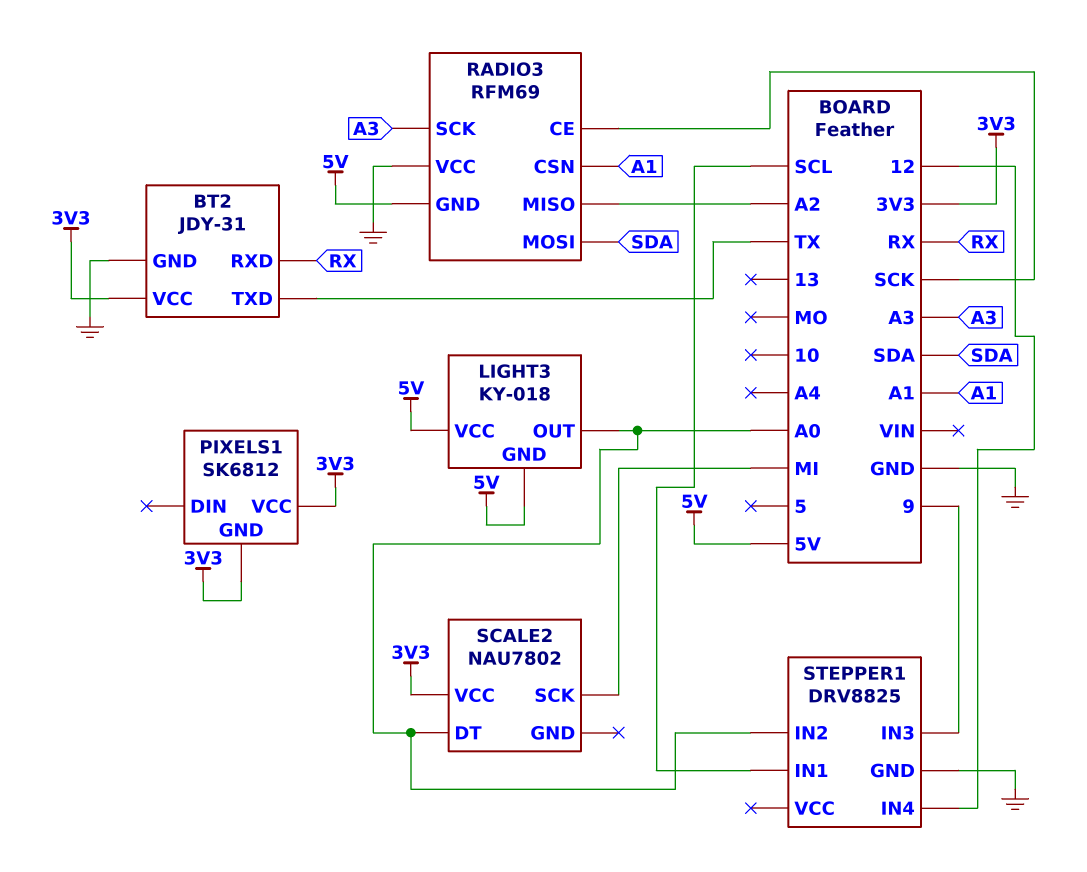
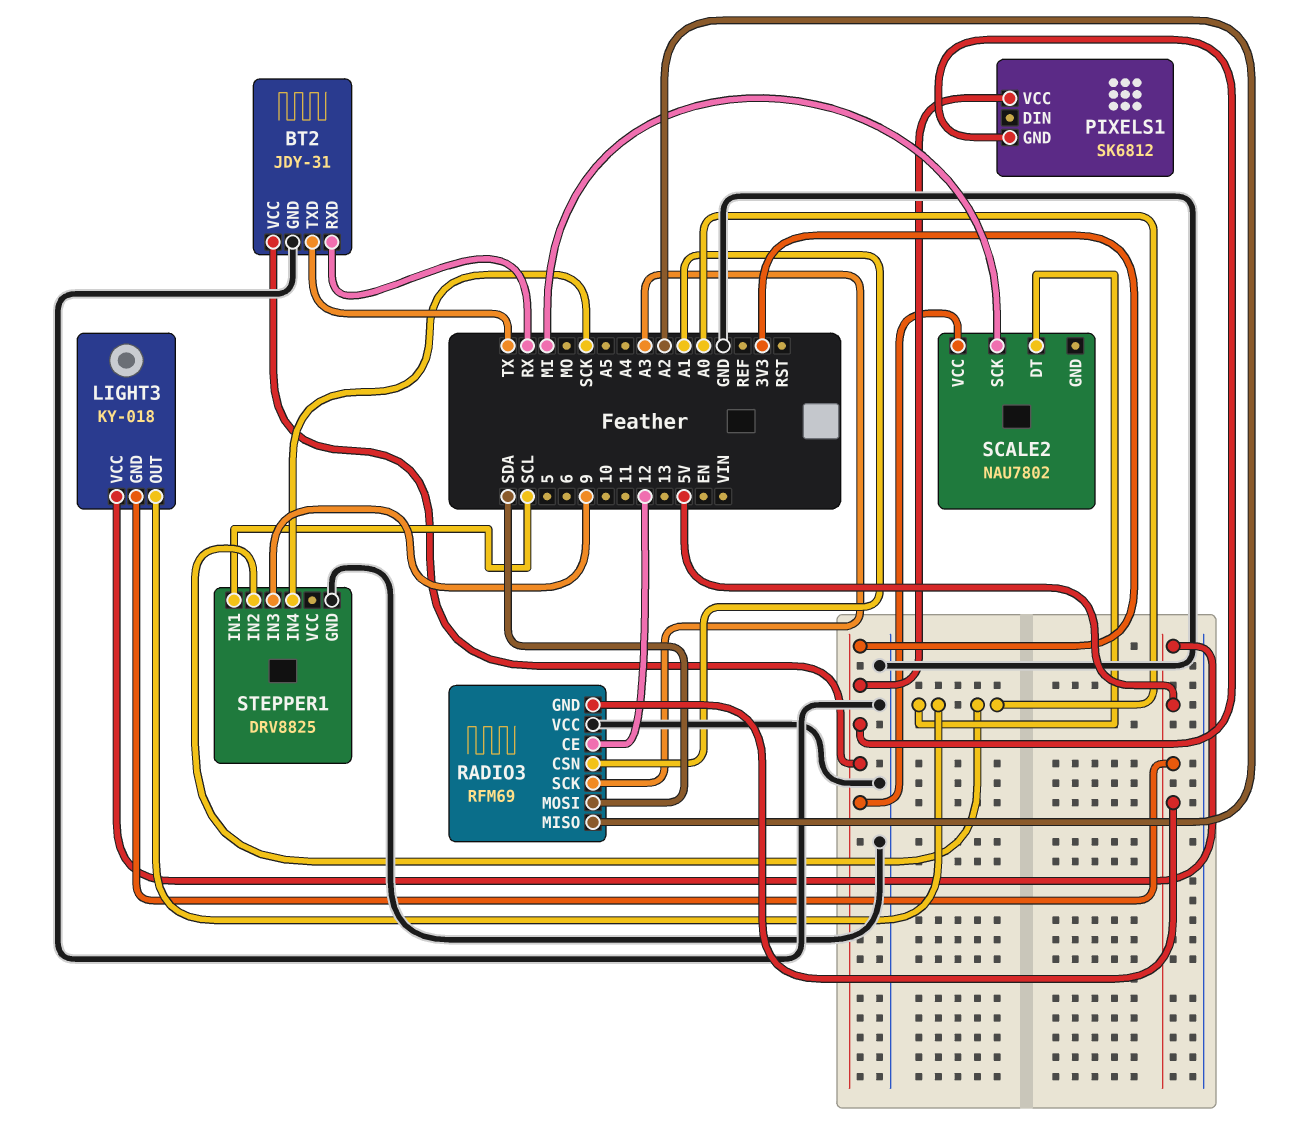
RADIO3 pin CE: SCK -> 12
STEPPER1 pin IN4: 12 -> SCK

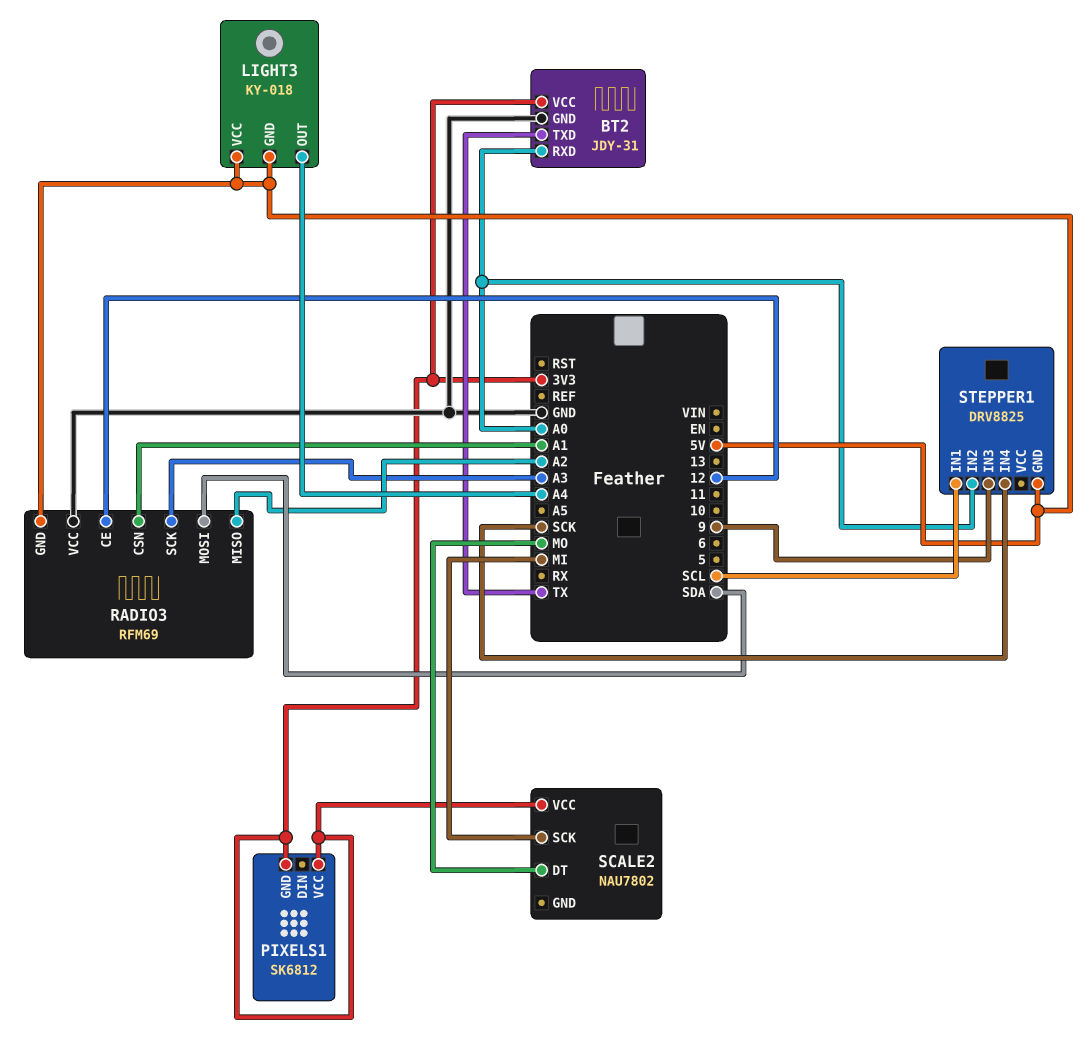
BT2 pin RXD: RX -> A0
LIGHT3 pin OUT: A0 -> A4
SCALE2 pin DT: A0 -> MO
STEPPER1 pin GND: GND -> 5V

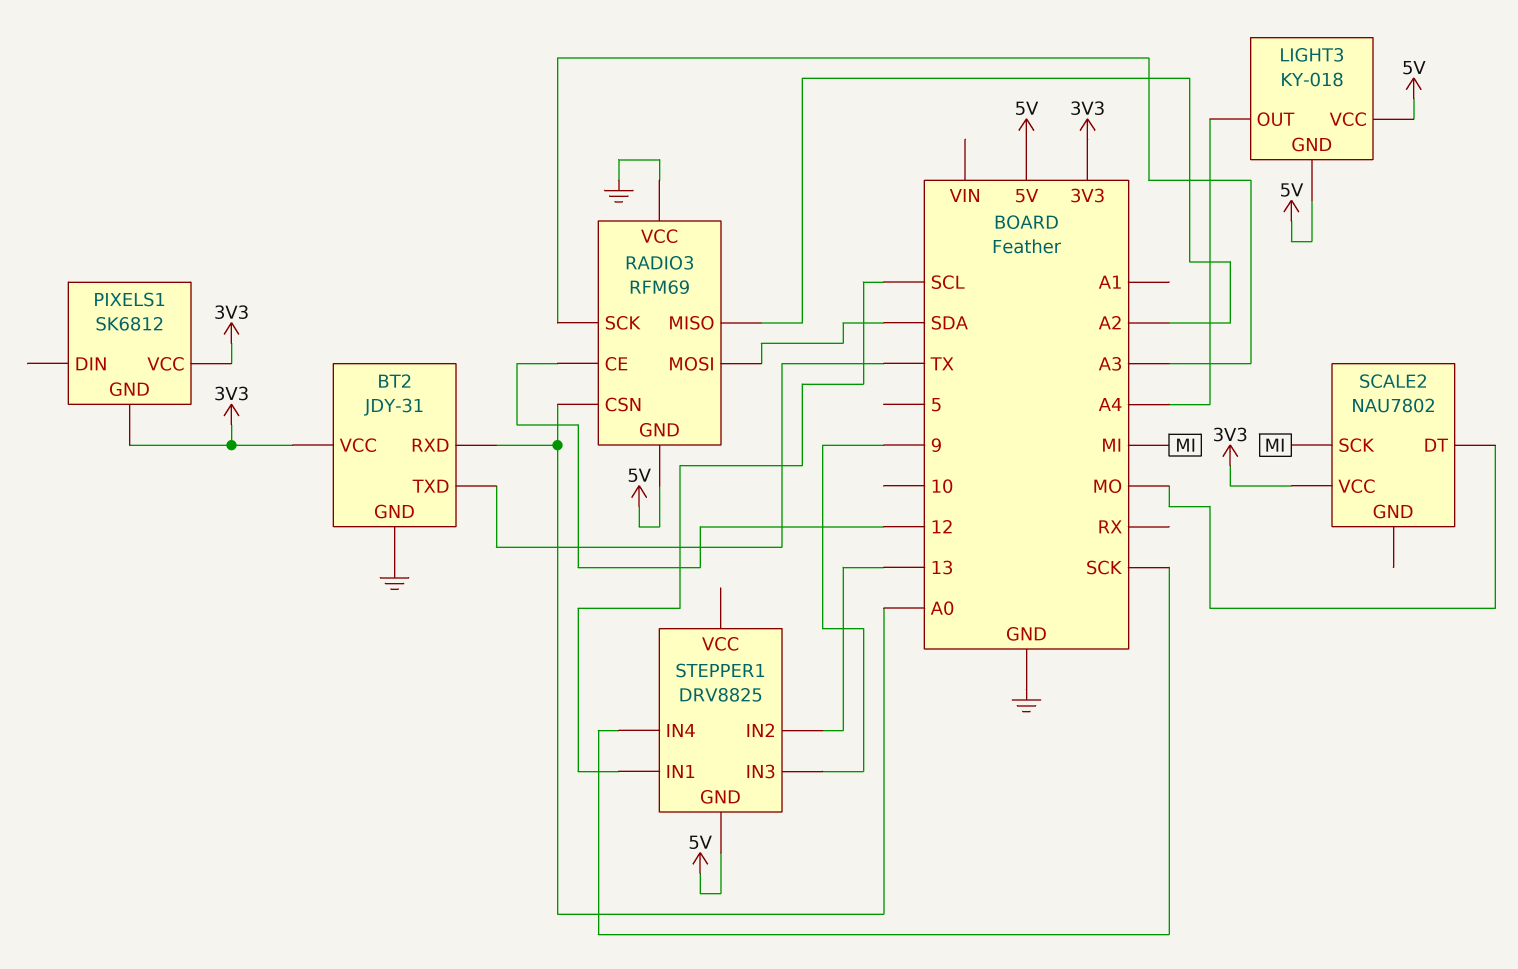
RADIO3 pin CSN: A1 -> A0
STEPPER1 pin IN2: A0 -> 13

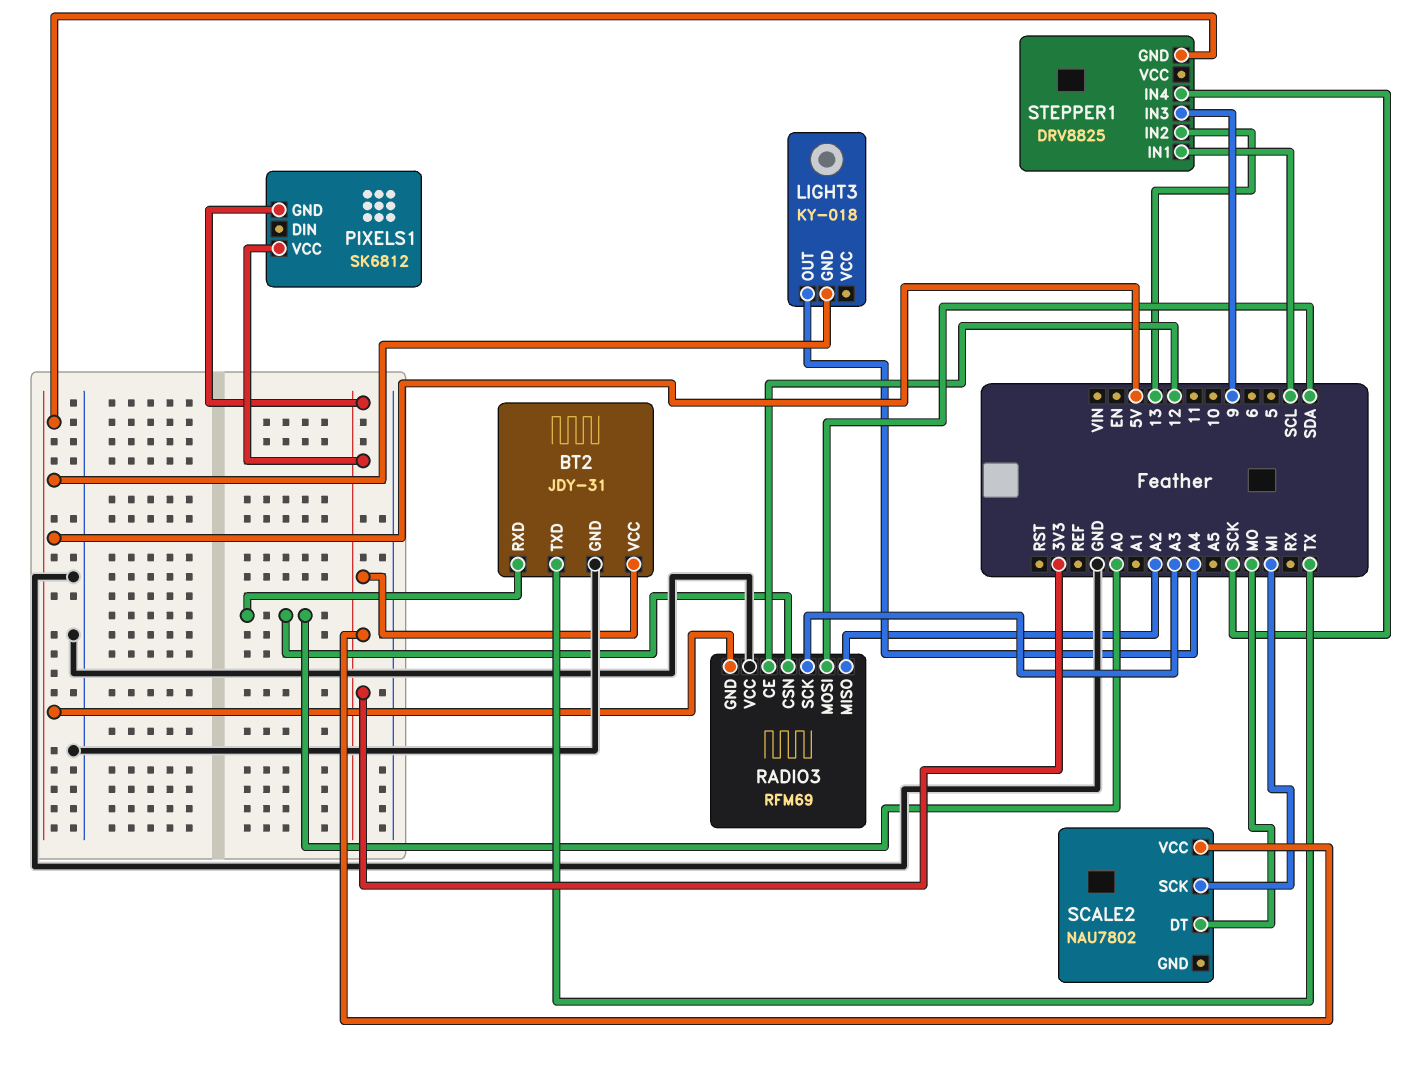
LIGHT3 pin VCC: 5V -> none

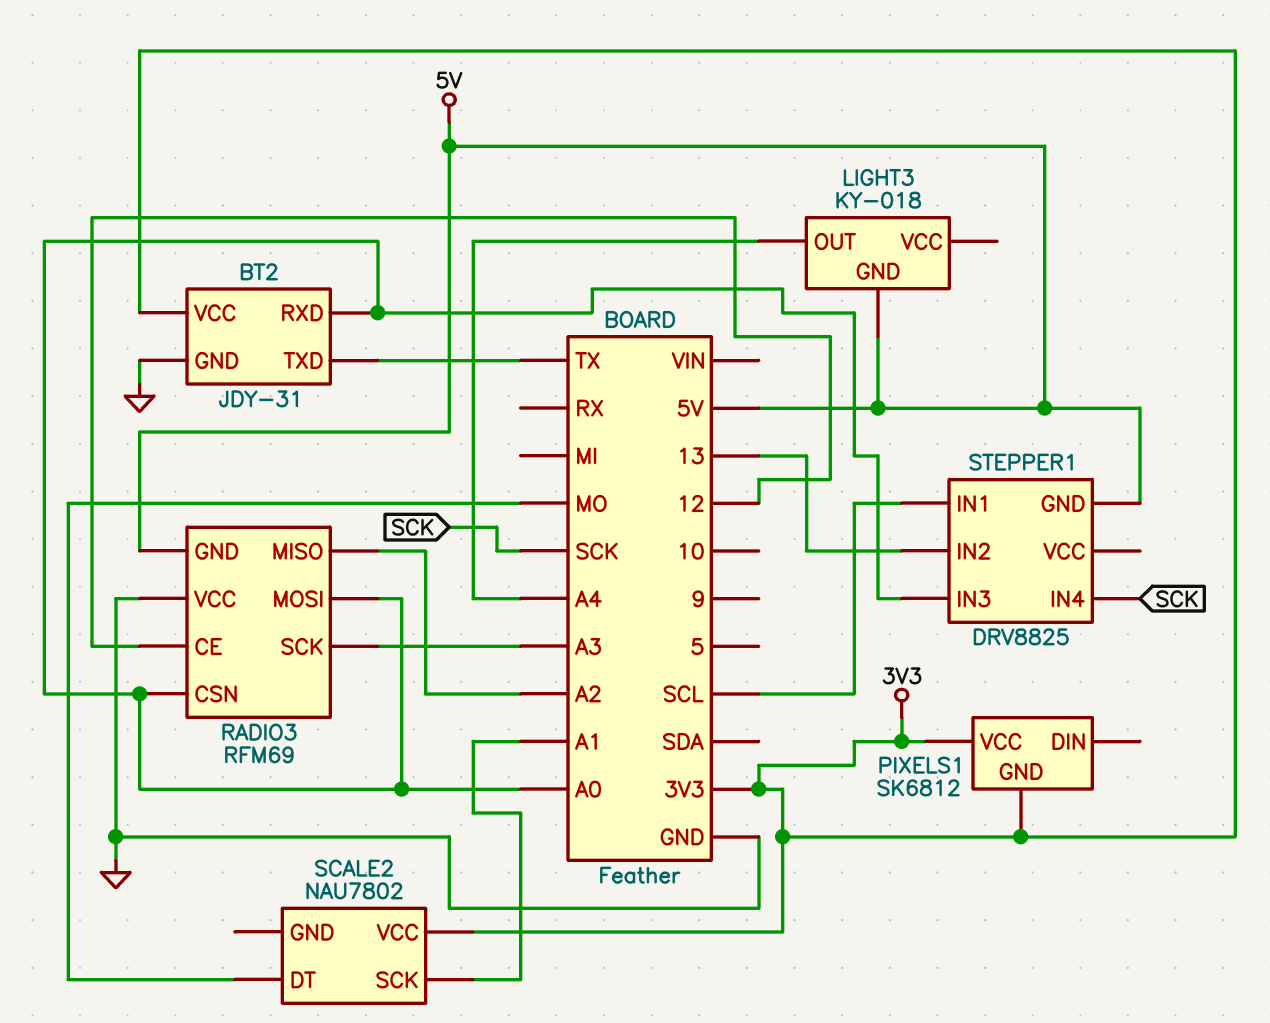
RADIO3 pin MOSI: SDA -> A0
SCALE2 pin SCK: MI -> A1
STEPPER1 pin IN3: 9 -> A0

